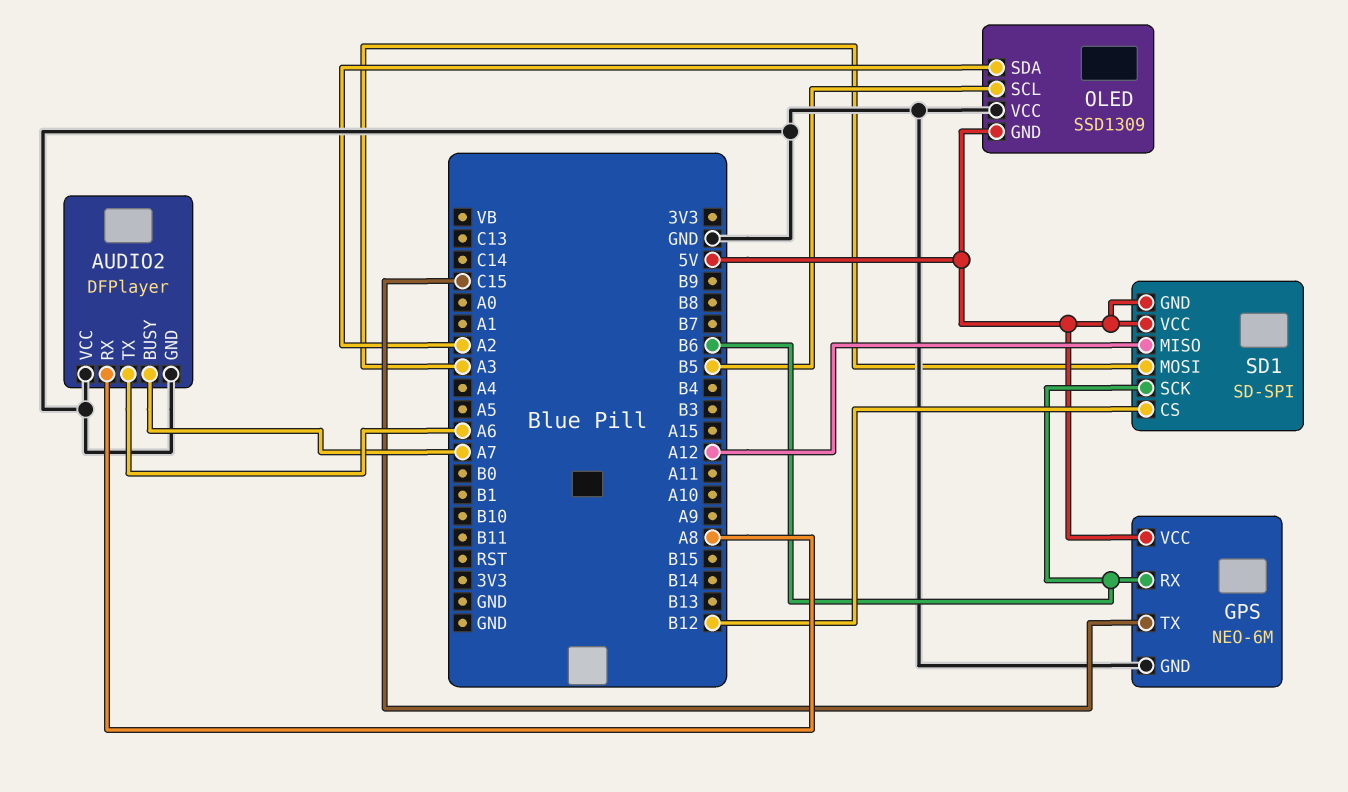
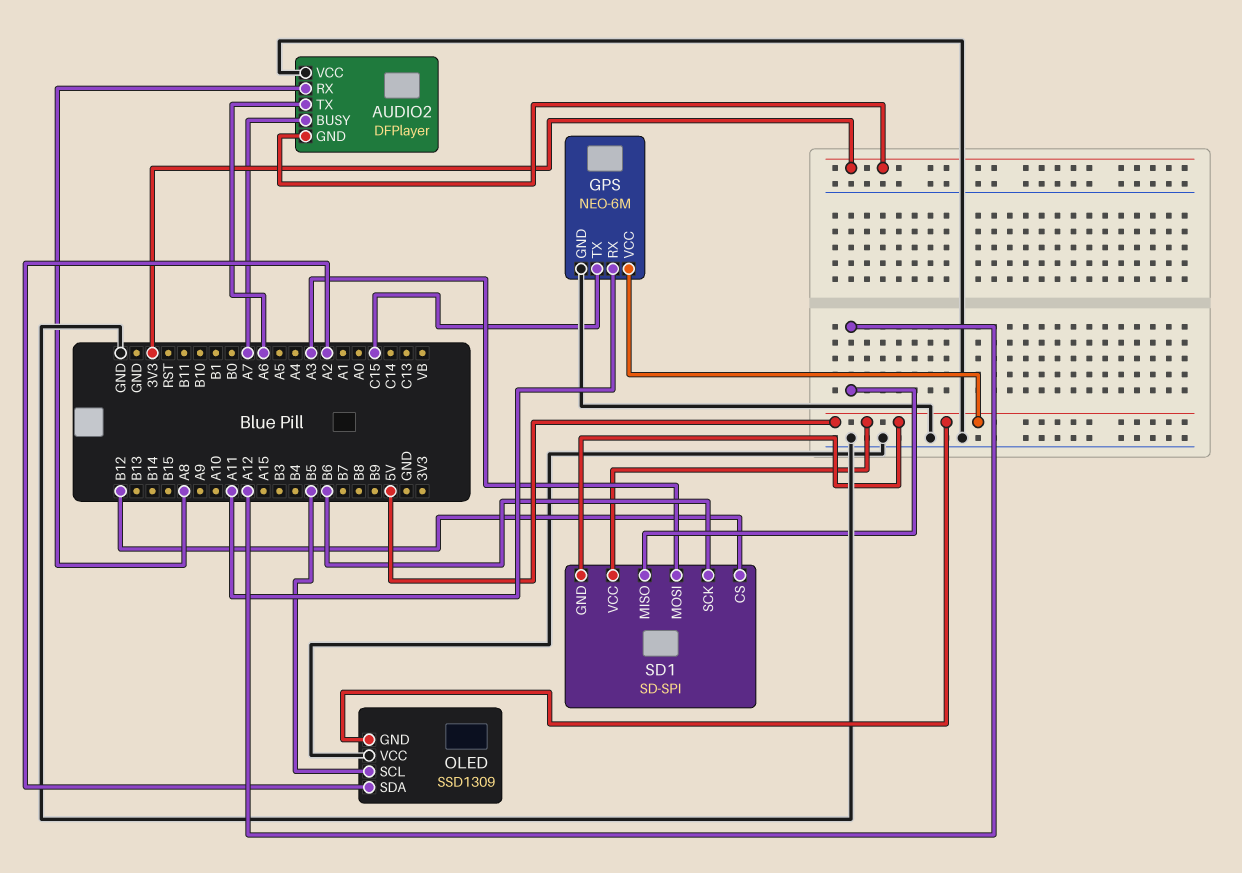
AUDIO2 pin GND: GND -> 3V3
GPS pin RX: B6 -> A11

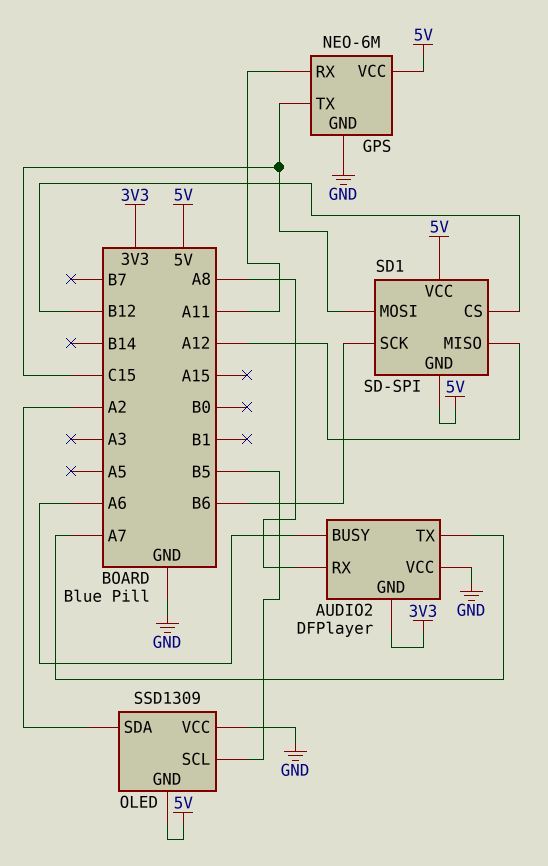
AUDIO2 pin BUSY: A7 -> A6
AUDIO2 pin TX: A6 -> A7
SD1 pin MOSI: A3 -> C15

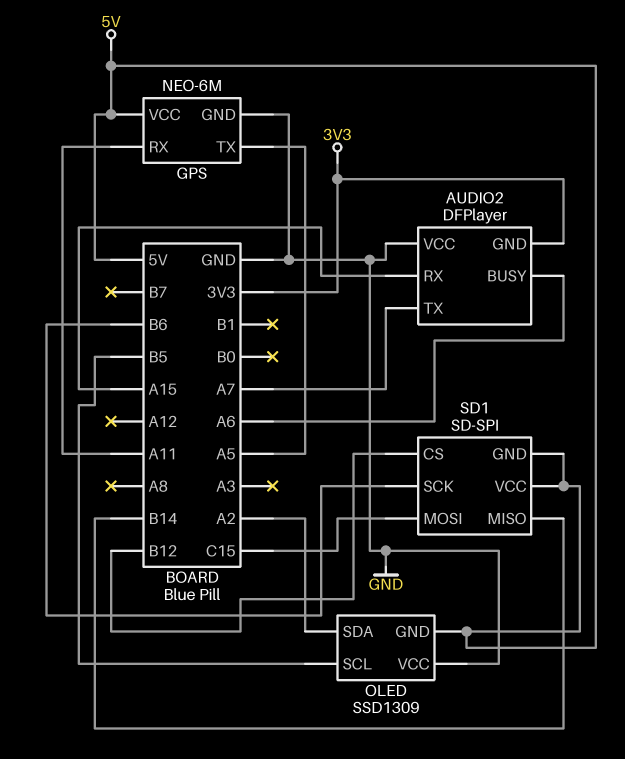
AUDIO2 pin RX: A8 -> A15
GPS pin TX: C15 -> A5
SD1 pin MISO: A12 -> B14

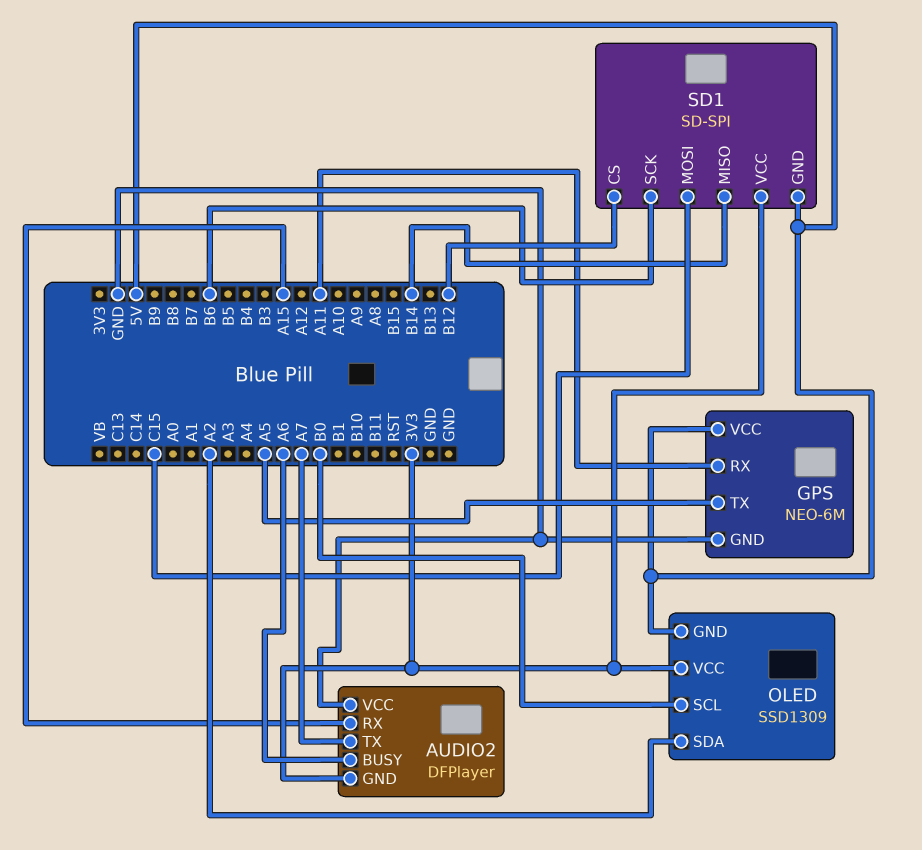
OLED pin SCL: B5 -> B0
OLED pin VCC: GND -> 3V3
SD1 pin VCC: 5V -> 3V3

